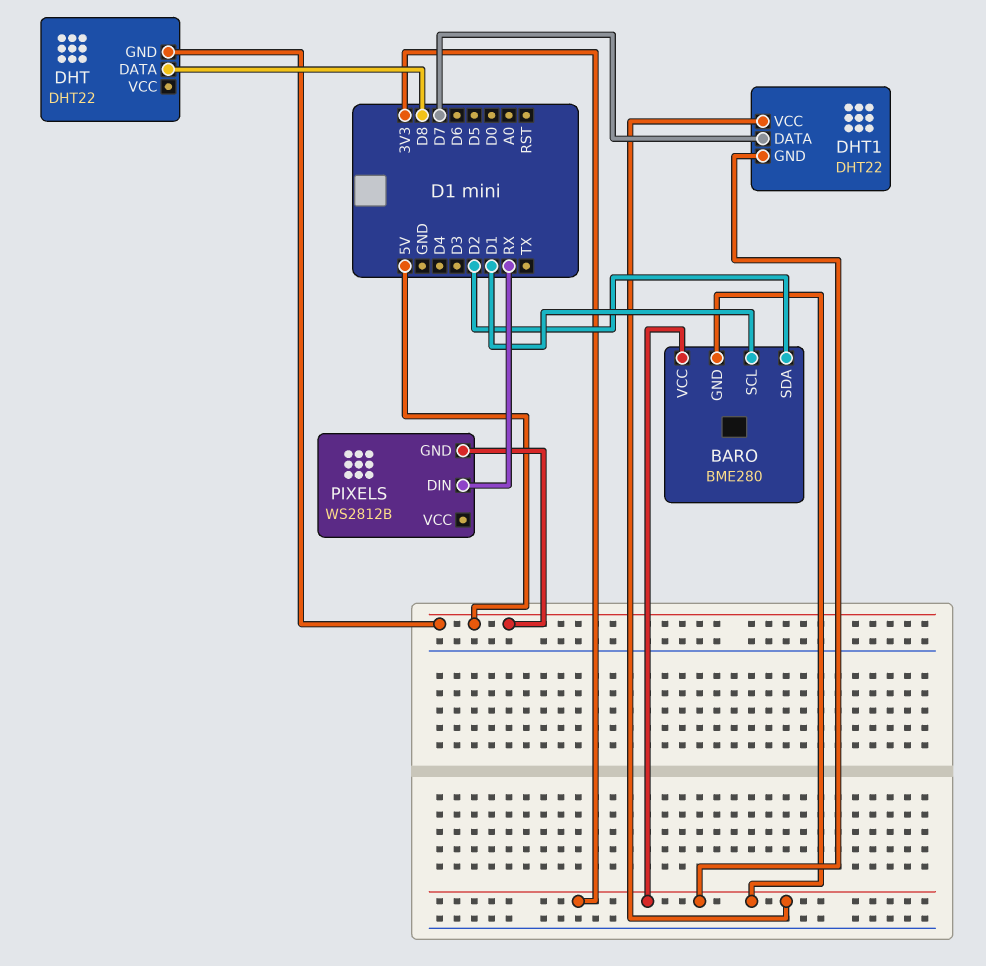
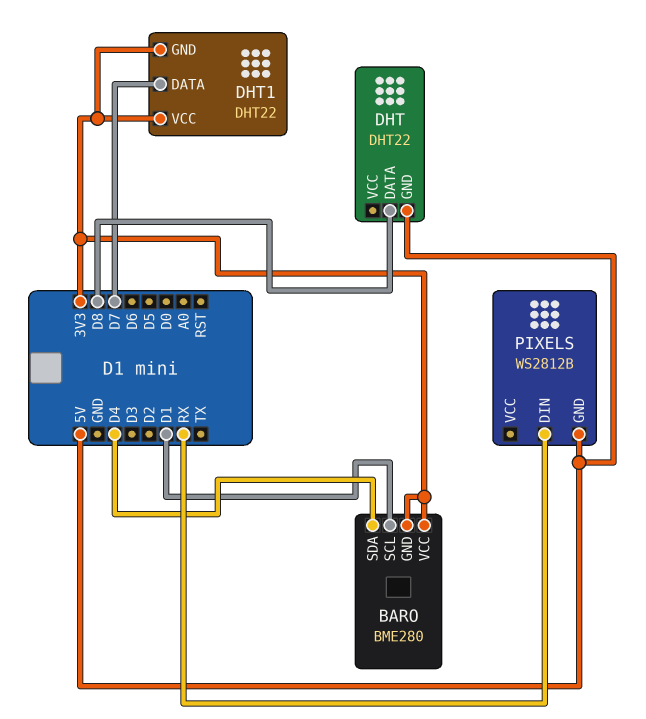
BARO pin SDA: D2 -> D4

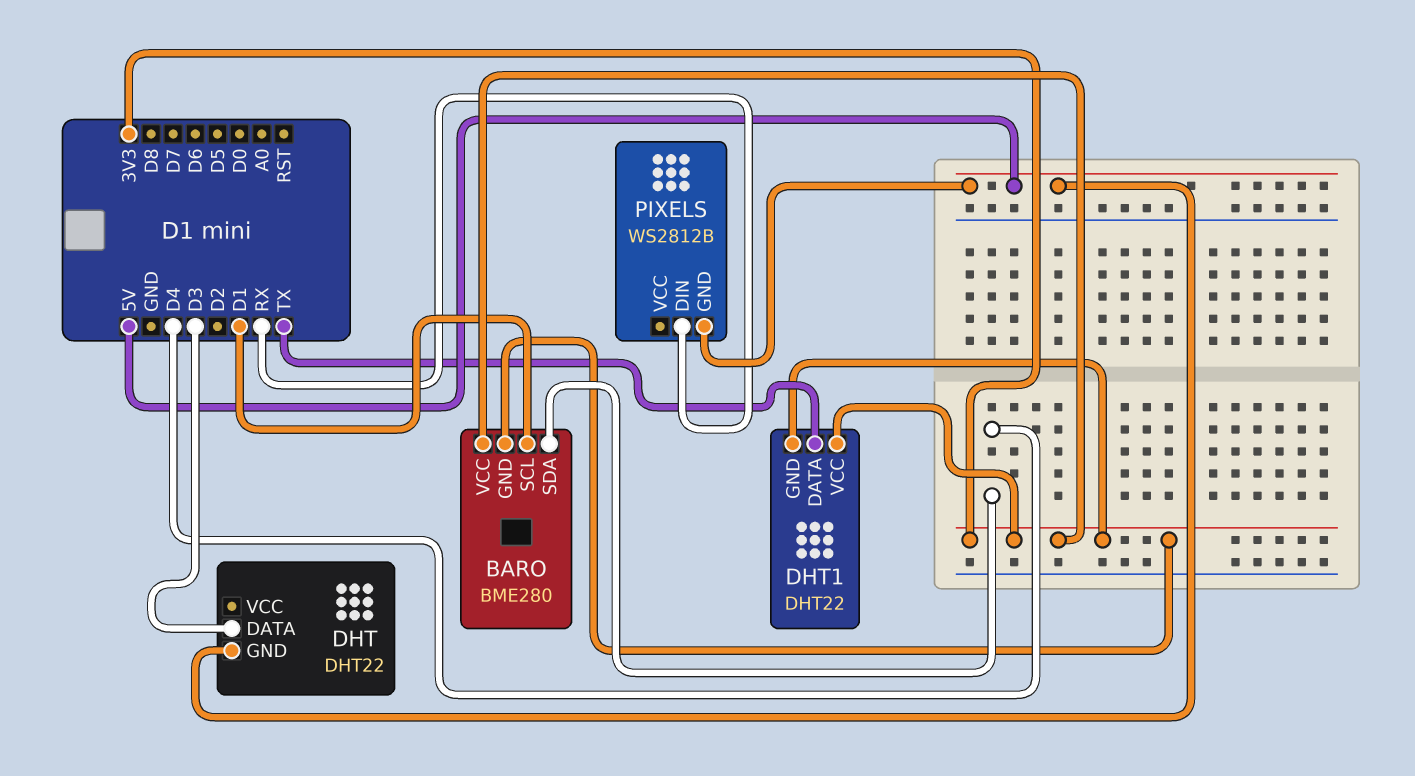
DHT pin DATA: D8 -> D3
DHT1 pin DATA: D7 -> TX

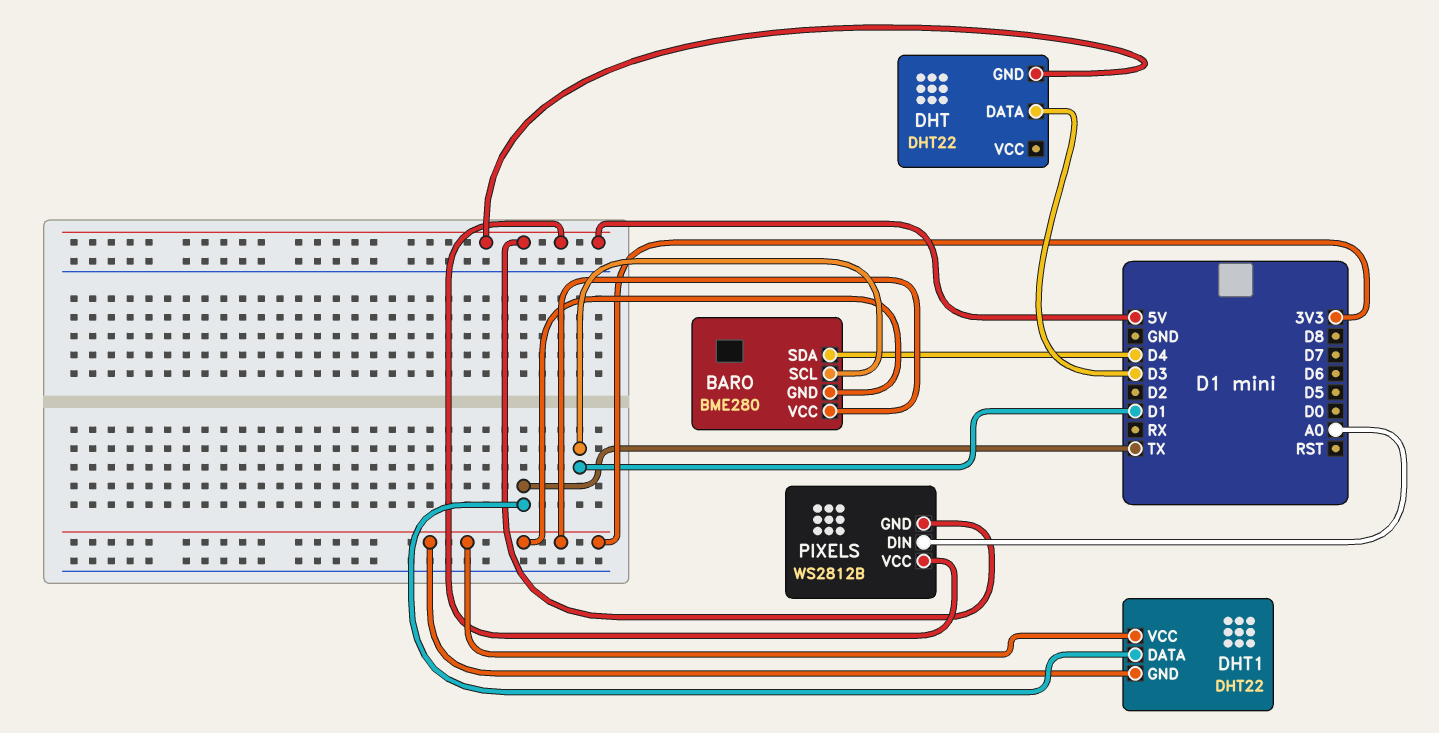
PIXELS pin DIN: RX -> A0
PIXELS pin VCC: none -> 5V

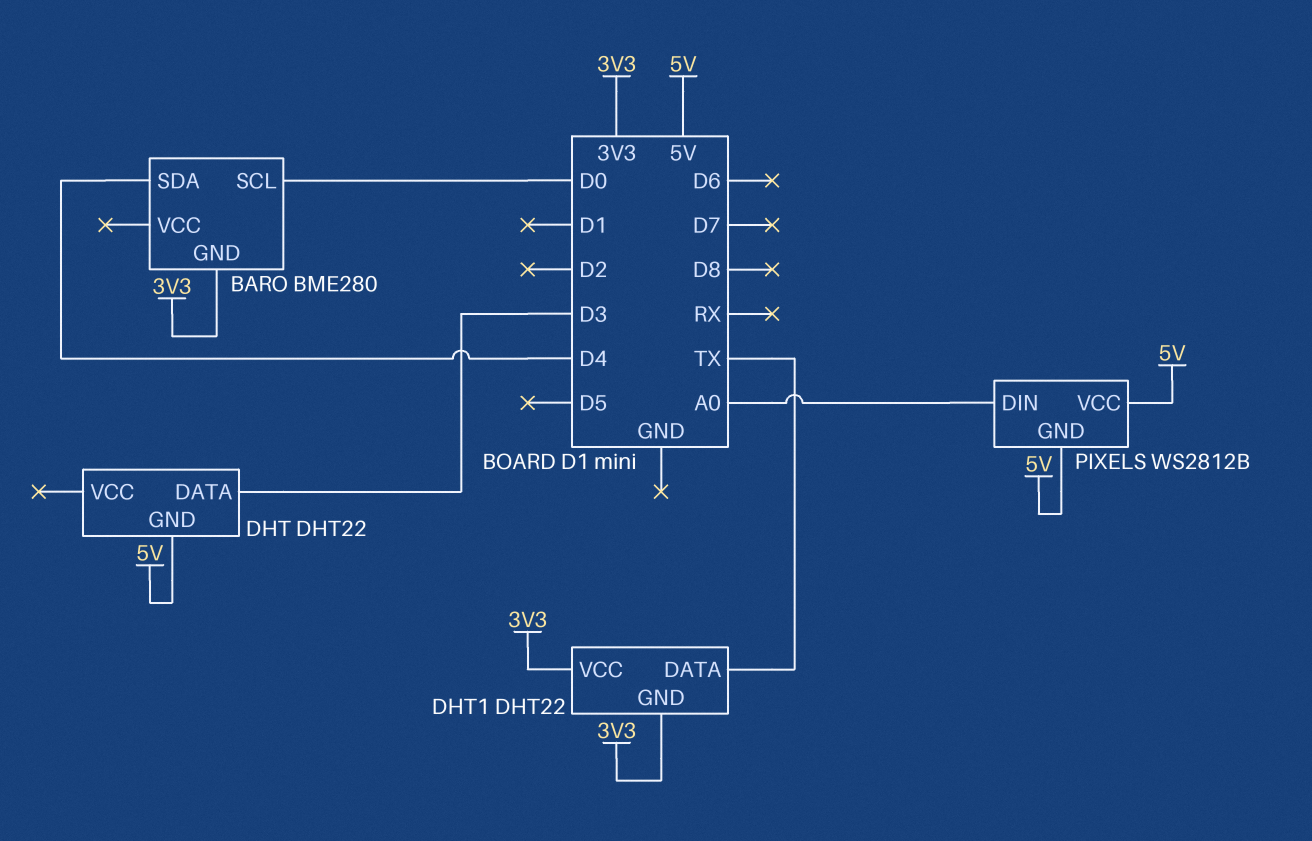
BARO pin SCL: D1 -> D0
BARO pin VCC: 3V3 -> none

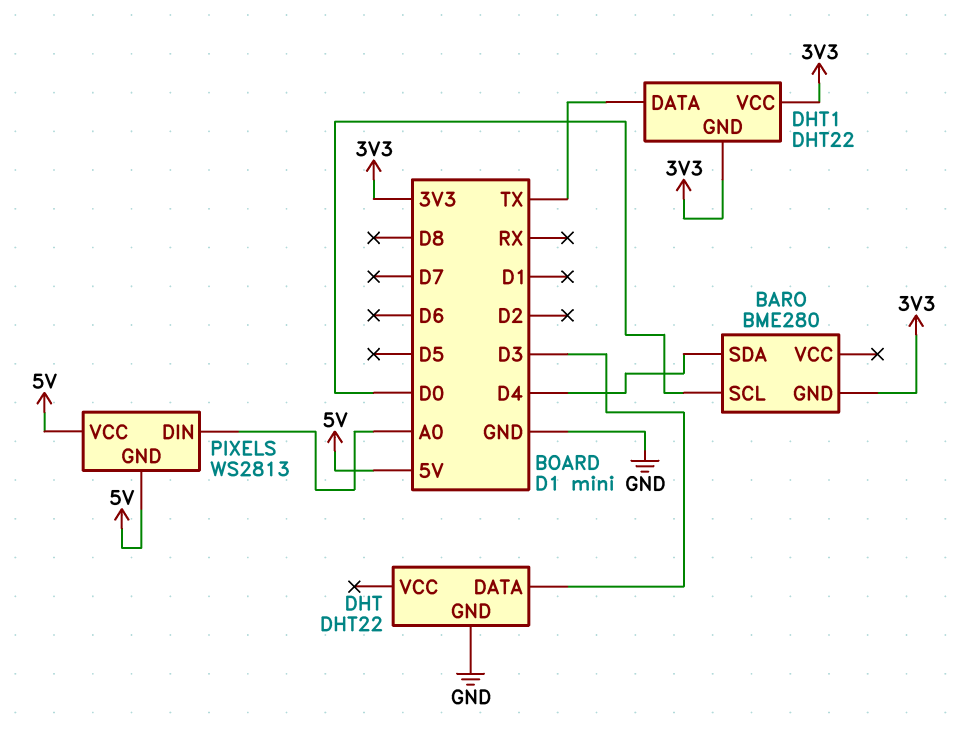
DHT pin GND: 5V -> GND
PIXELS: WS2812B -> WS2813

